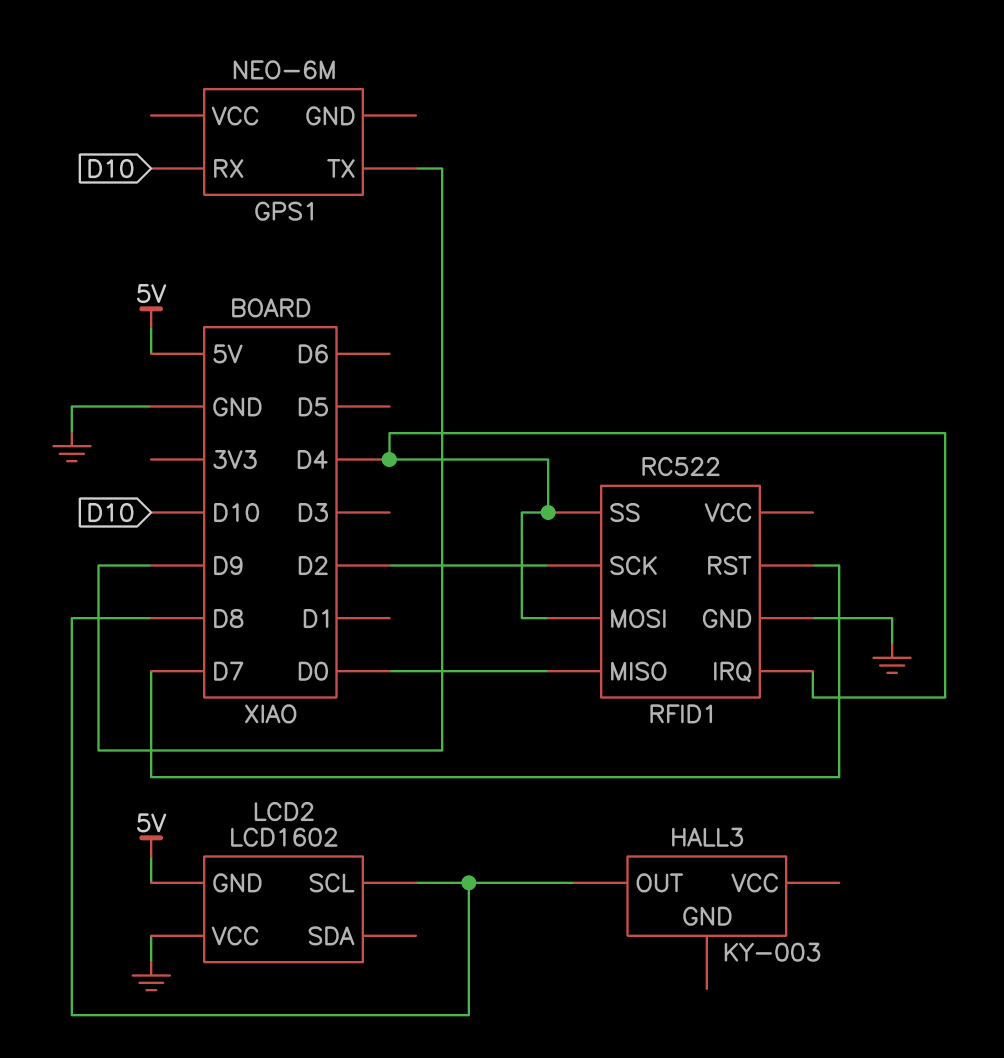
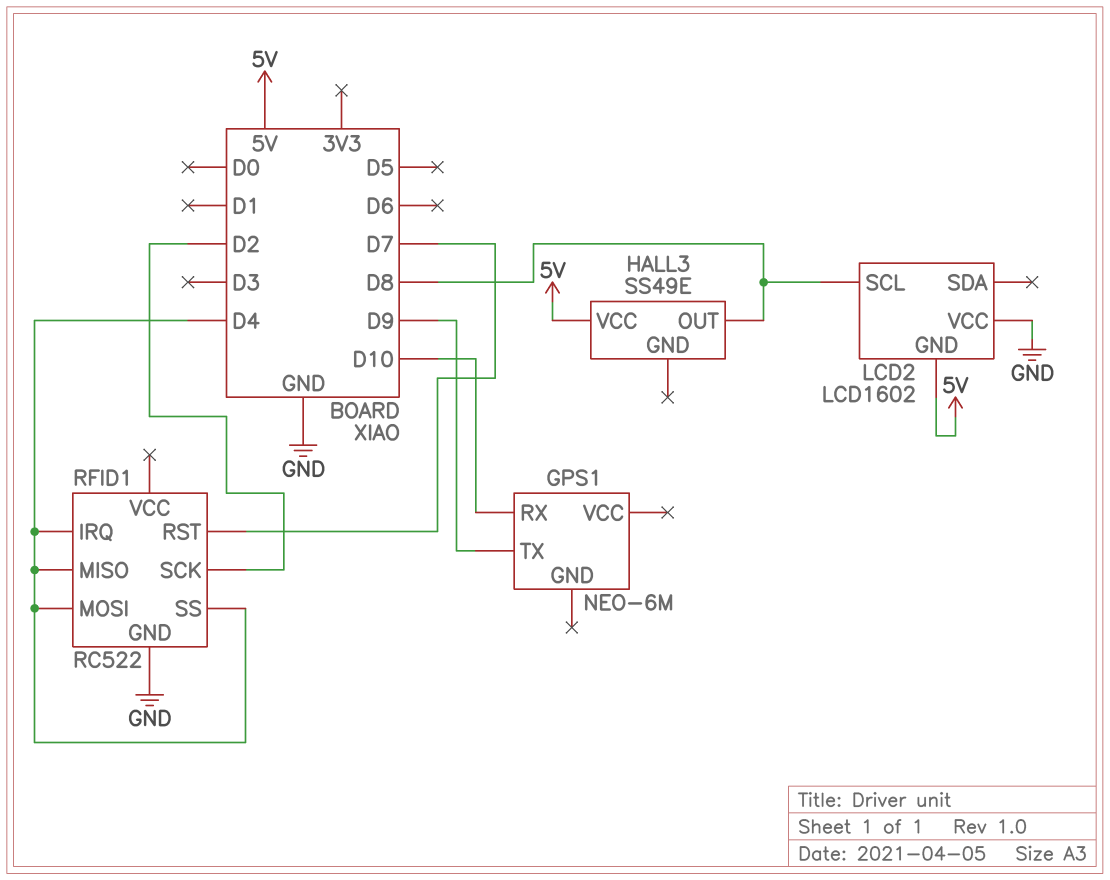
HALL3: KY-003 -> SS49E
HALL3 pin VCC: none -> 5V
RFID1 pin MISO: D0 -> D4

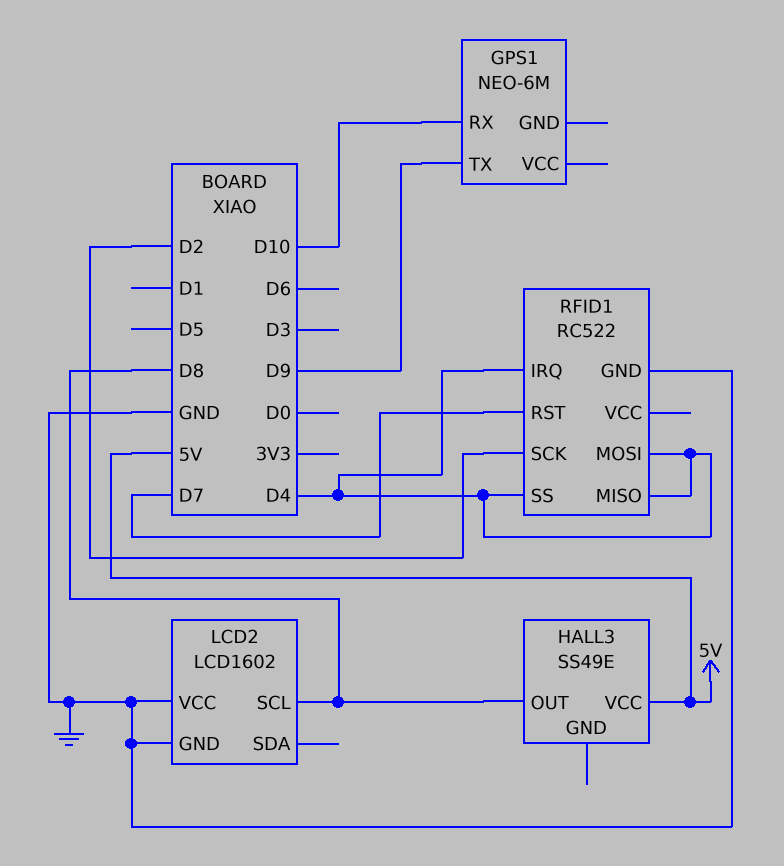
LCD2 pin GND: 5V -> GND

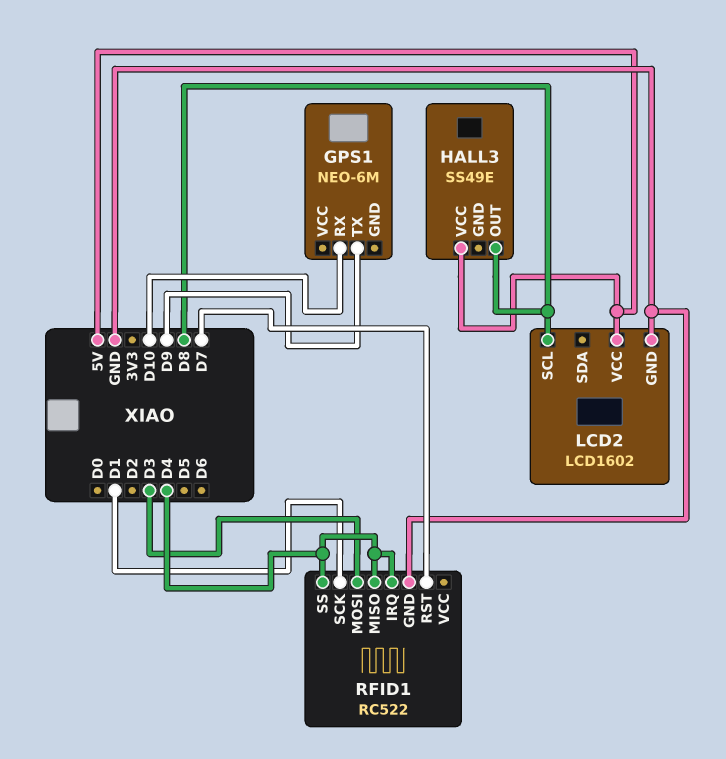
LCD2 pin VCC: GND -> 5V
RFID1 pin MOSI: D4 -> D3
RFID1 pin SCK: D2 -> D1

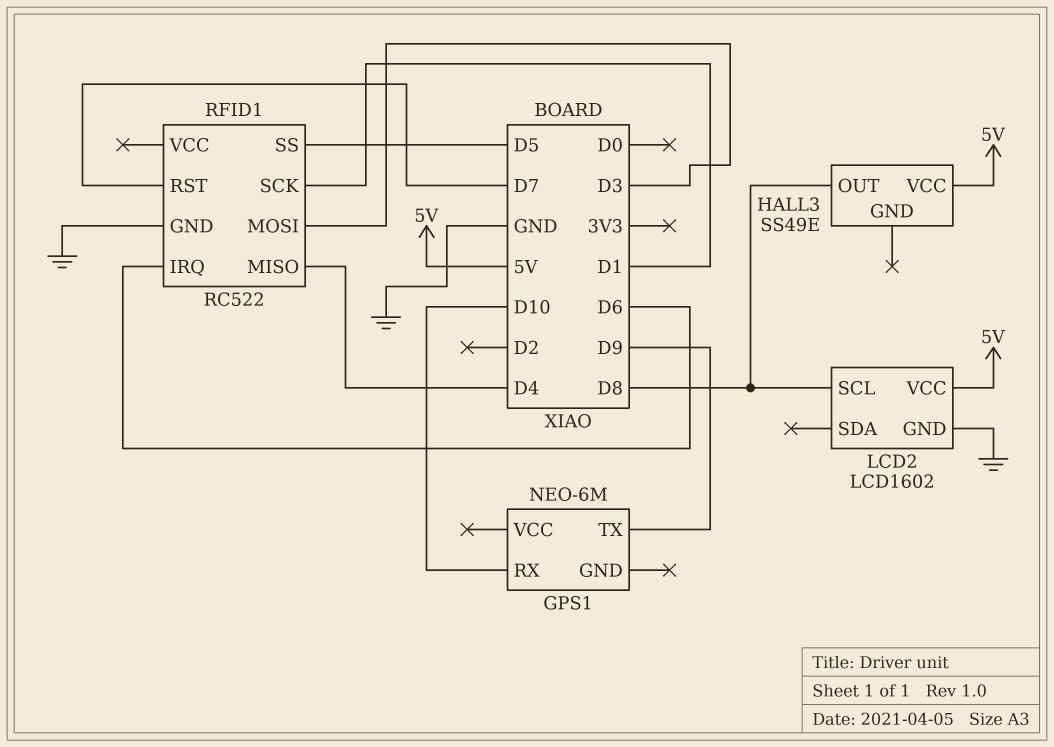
RFID1 pin IRQ: D4 -> D6
RFID1 pin SS: D4 -> D5

